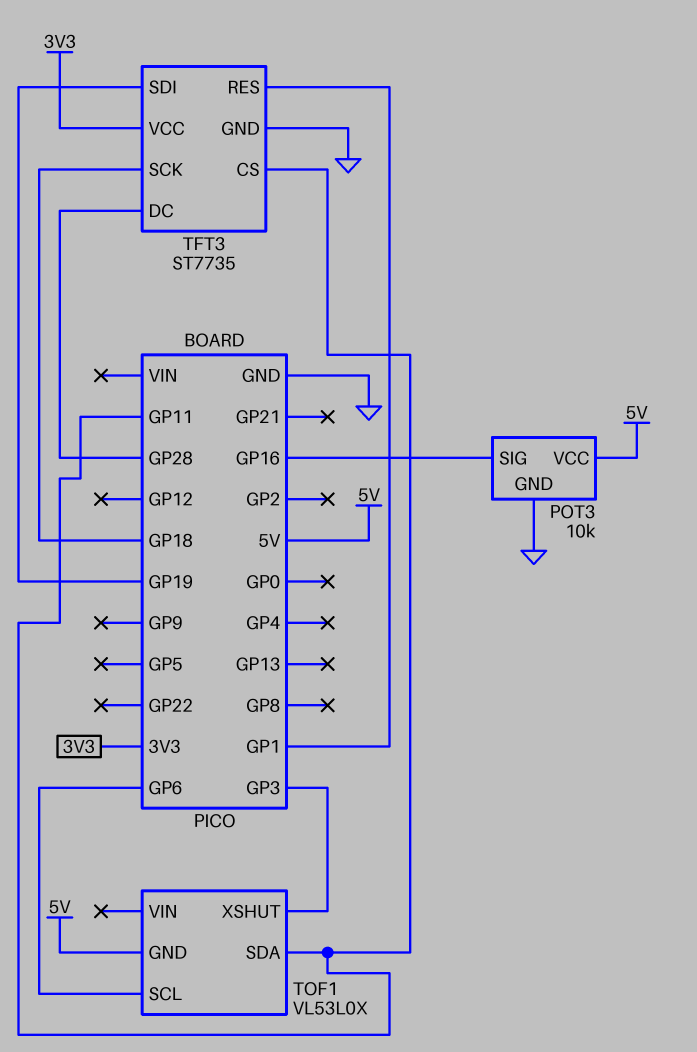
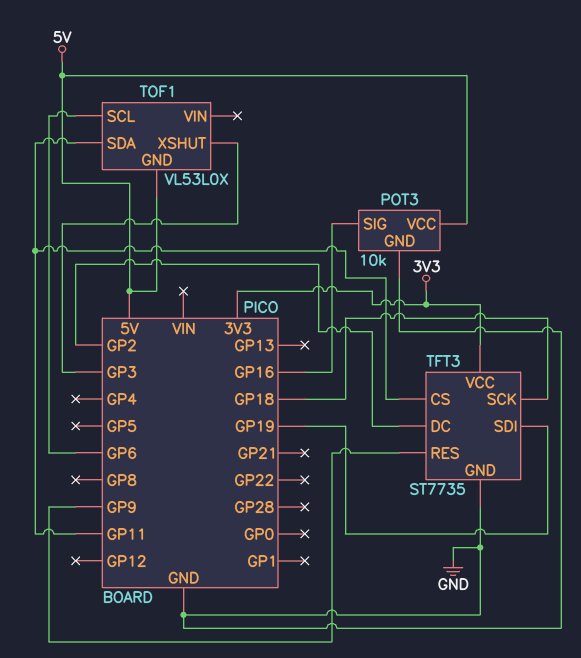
TFT3 pin DC: GP28 -> GP2
TFT3 pin RES: GP1 -> GP9

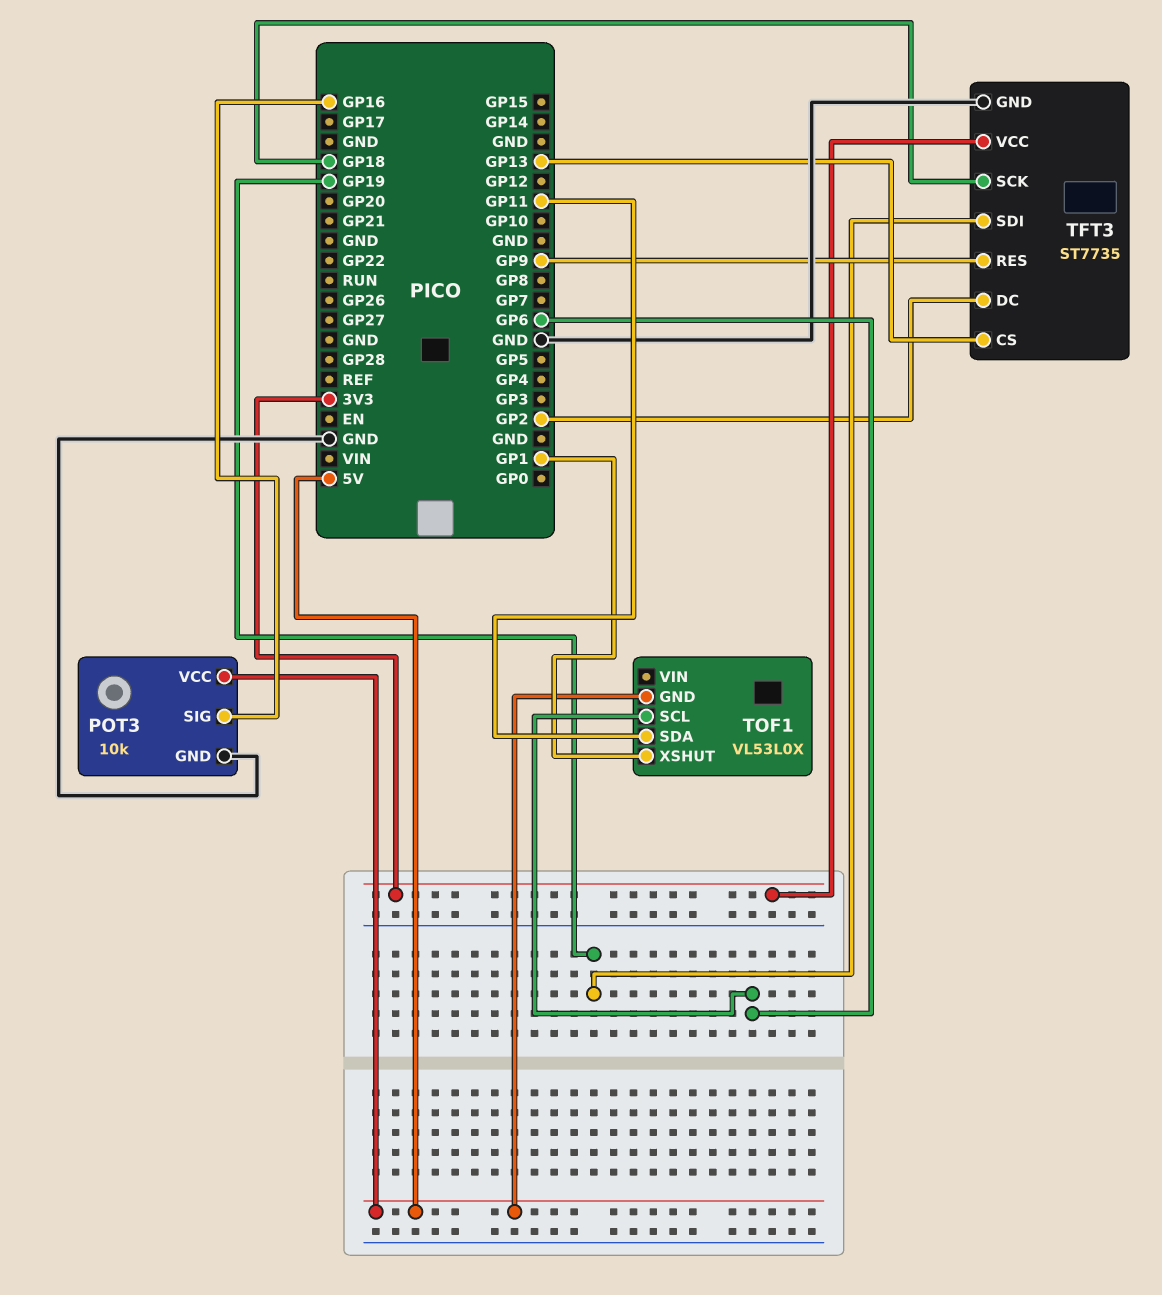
TFT3 pin CS: GP11 -> GP13
TOF1 pin XSHUT: GP3 -> GP1

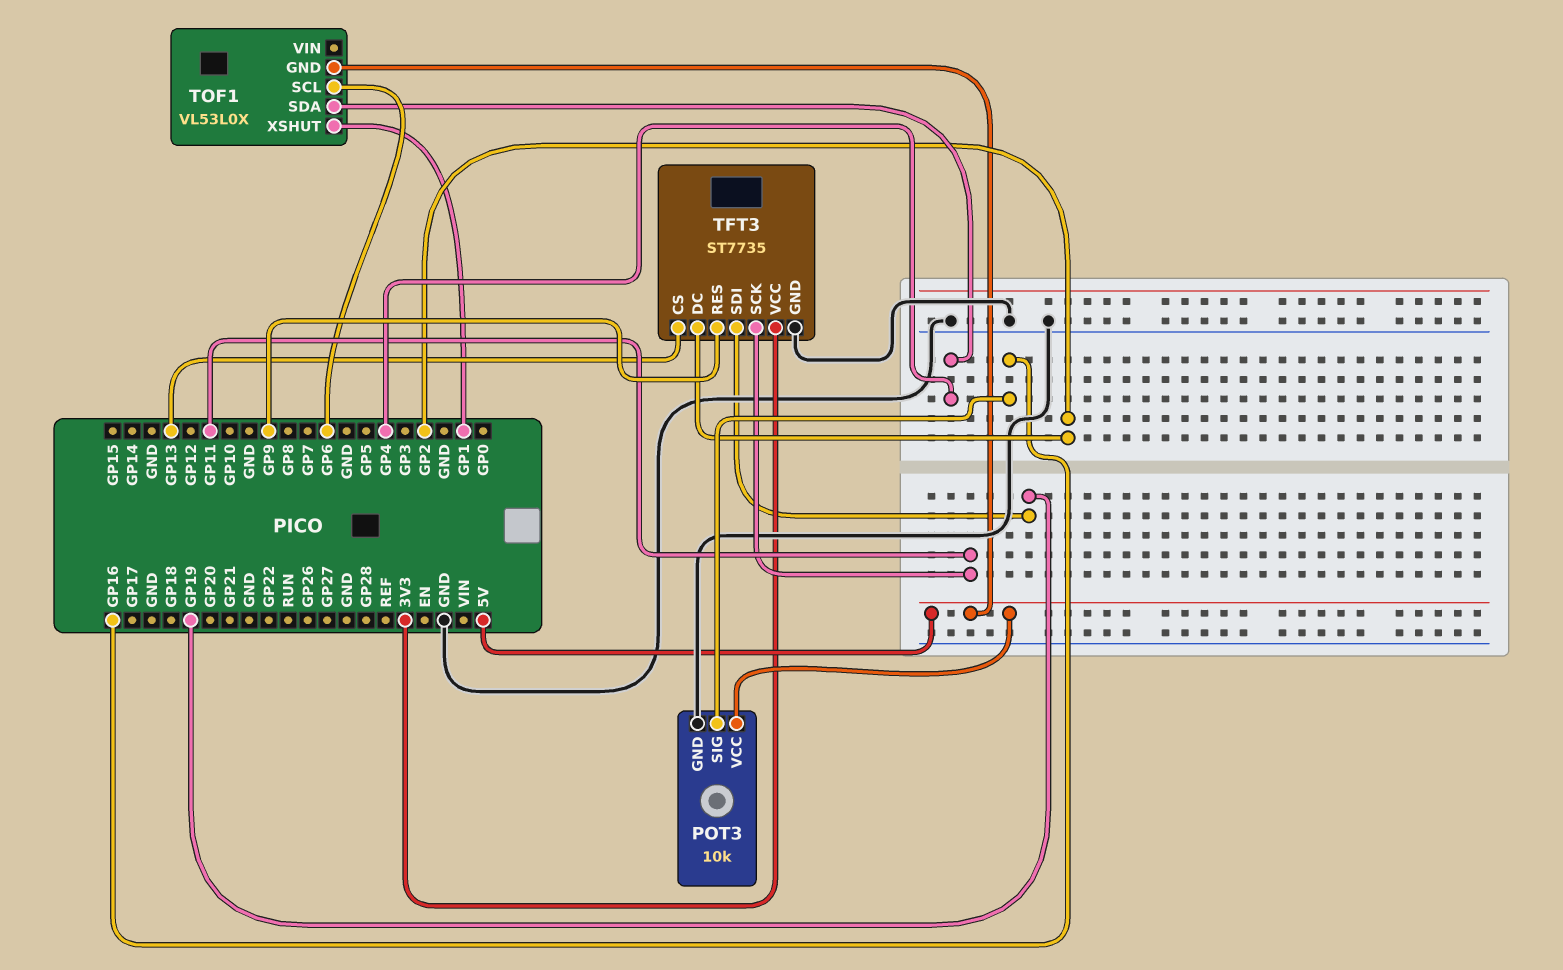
TFT3 pin SCK: GP18 -> GP11
TOF1 pin SDA: GP11 -> GP4

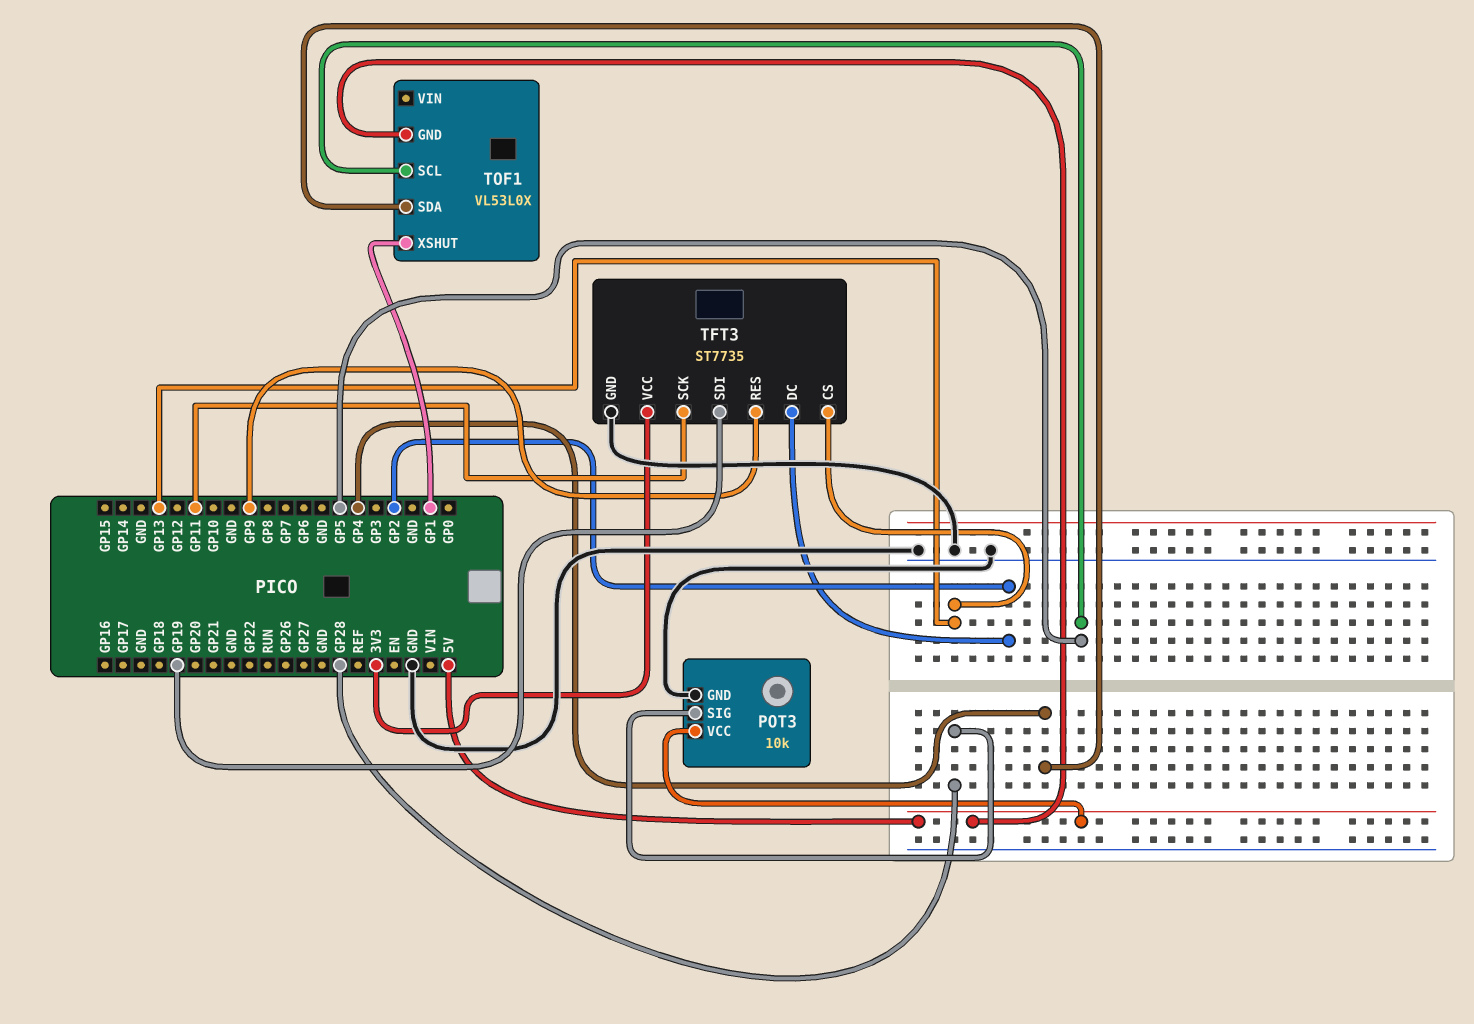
POT3 pin SIG: GP16 -> GP28
TOF1 pin SCL: GP6 -> GP5

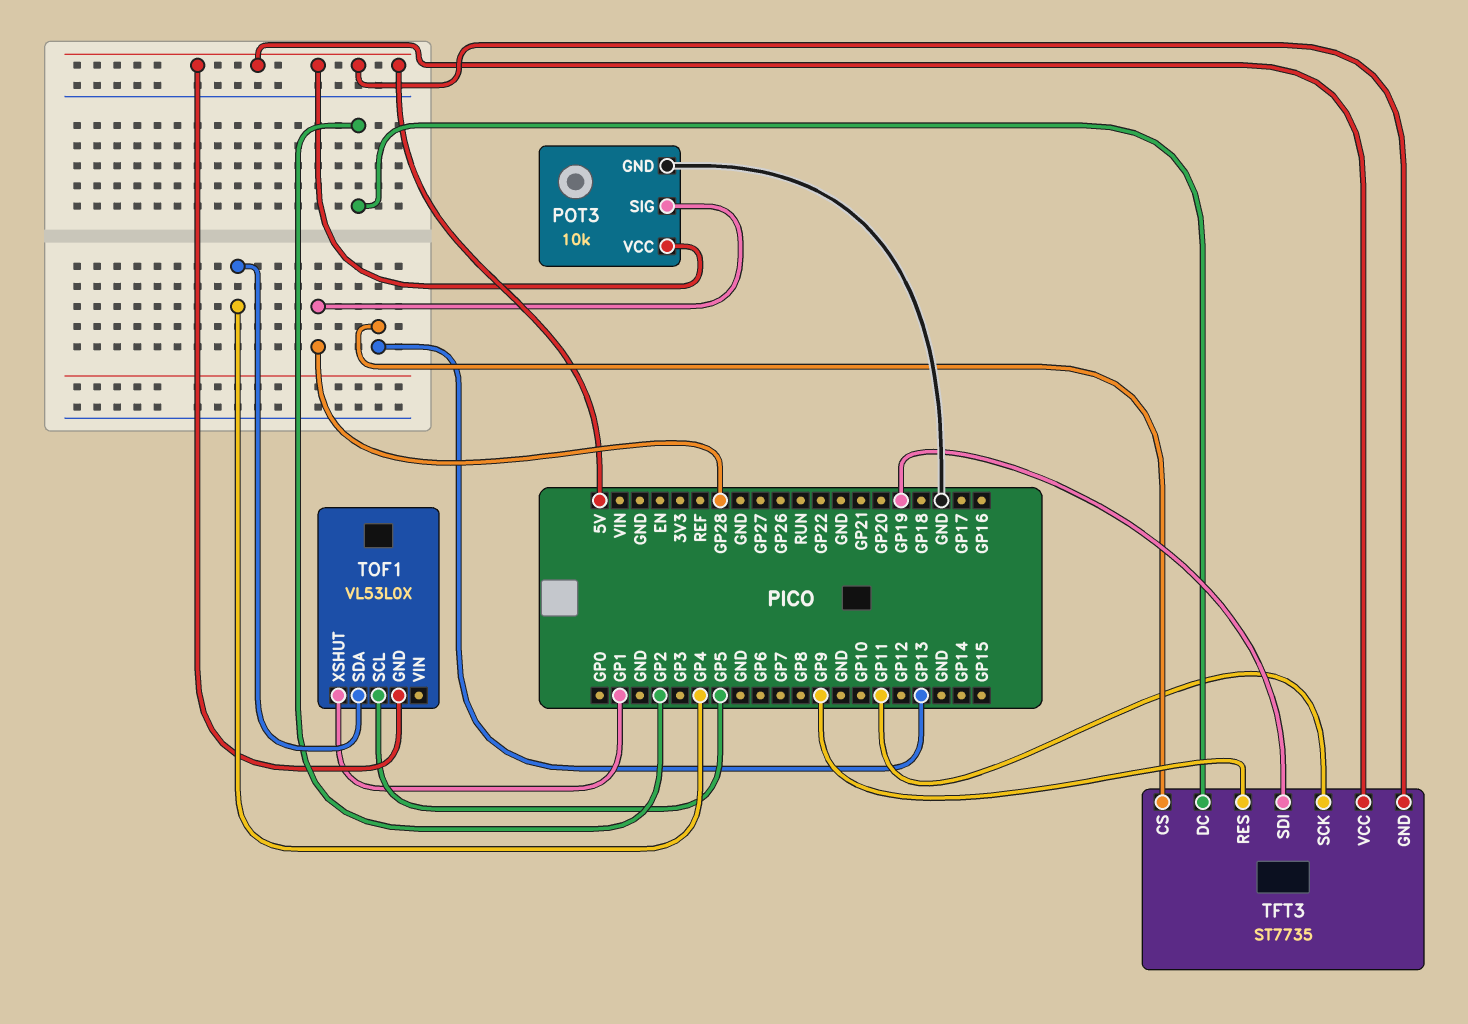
TFT3 pin GND: GND -> 5V
TFT3 pin VCC: 3V3 -> 5V

